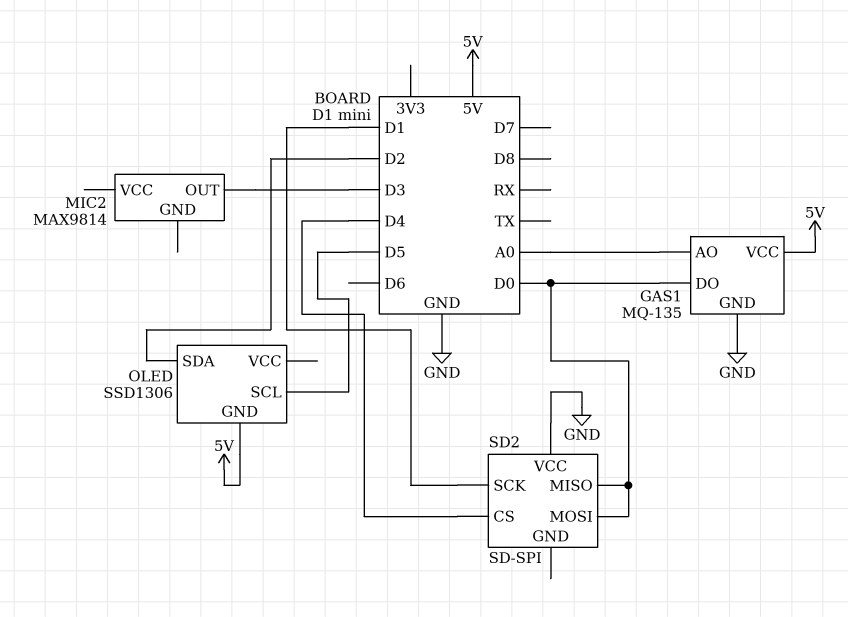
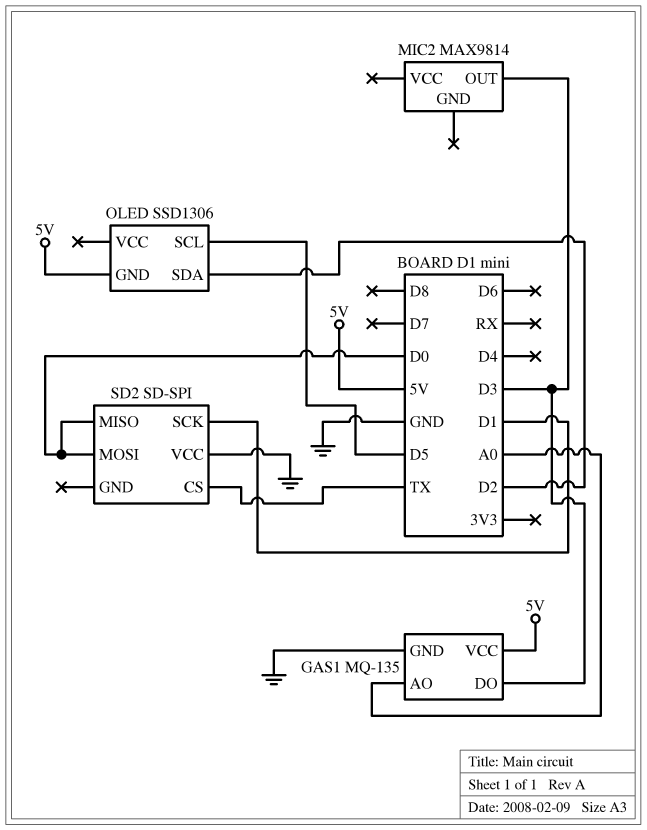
GAS1 pin DO: D0 -> D3
SD2 pin CS: D4 -> TX

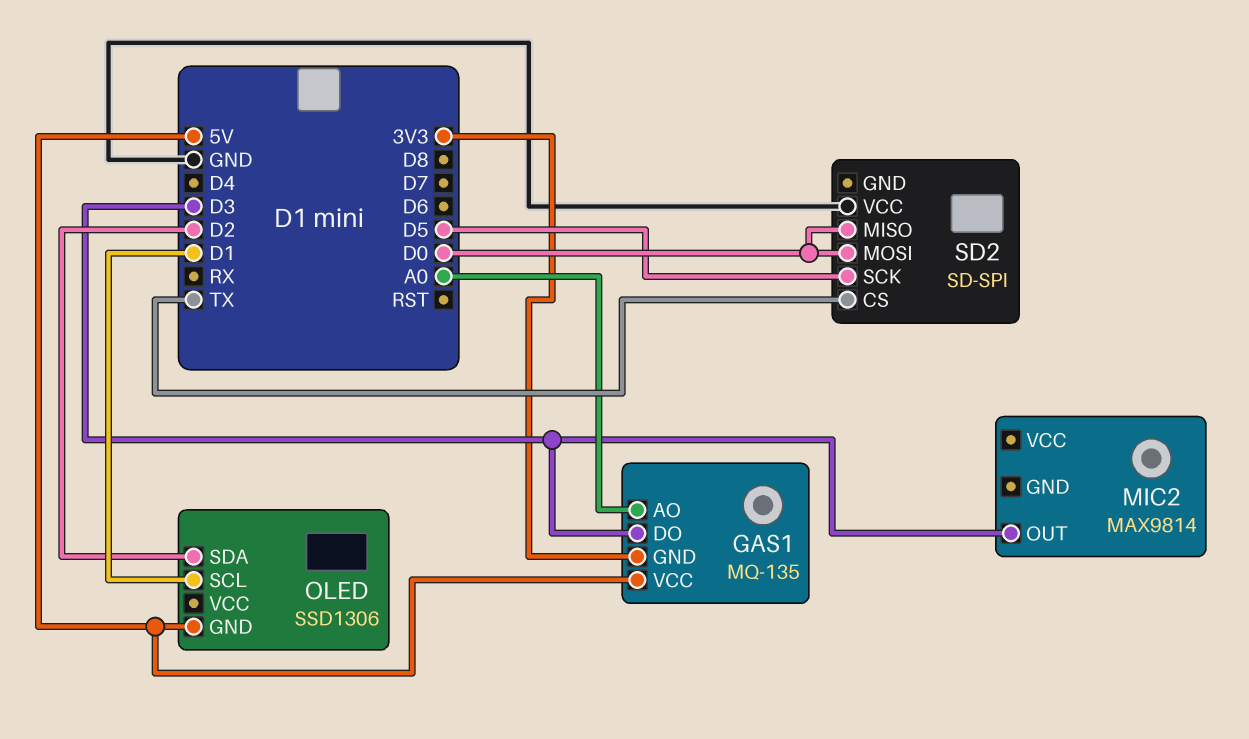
GAS1 pin GND: GND -> 3V3
OLED pin SCL: D5 -> D1
SD2 pin SCK: D1 -> D5

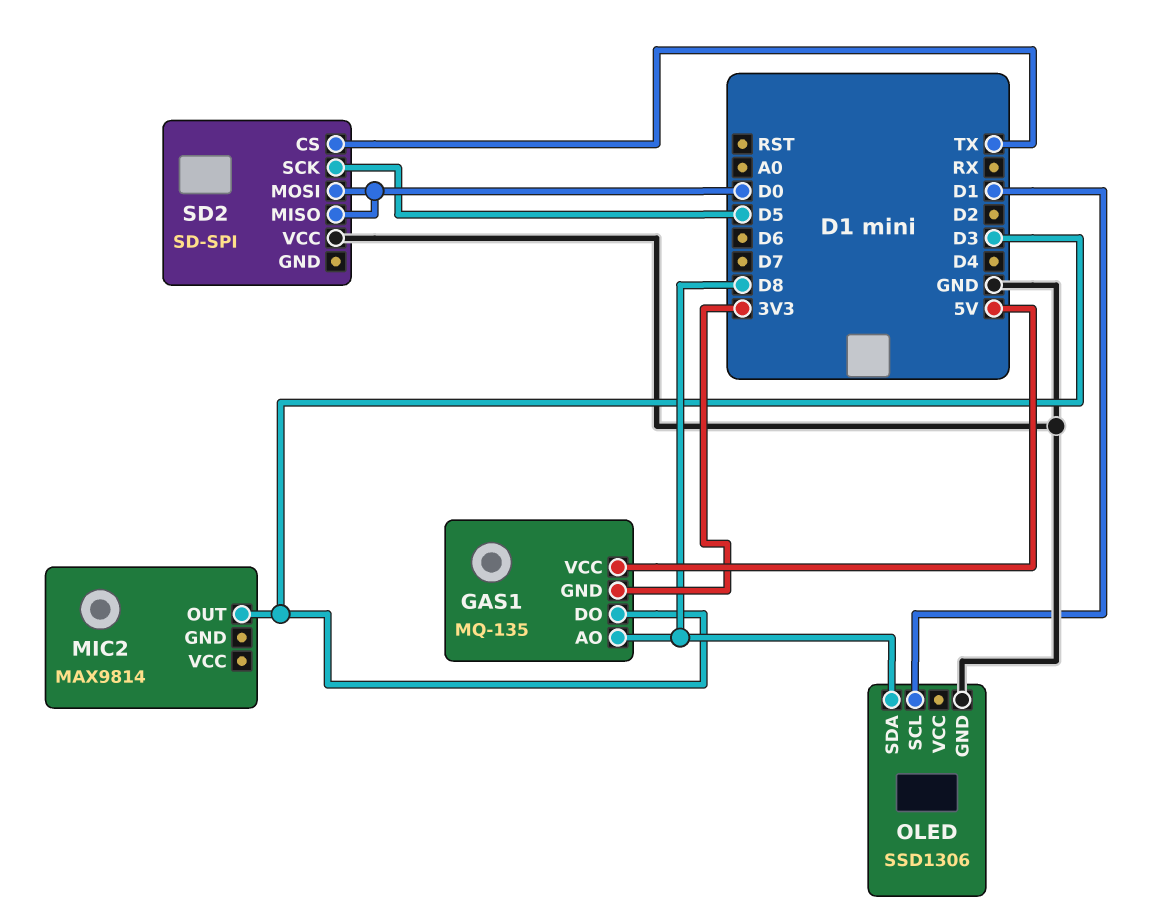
GAS1 pin AO: A0 -> D8
OLED pin GND: 5V -> GND
OLED pin SDA: D2 -> D8

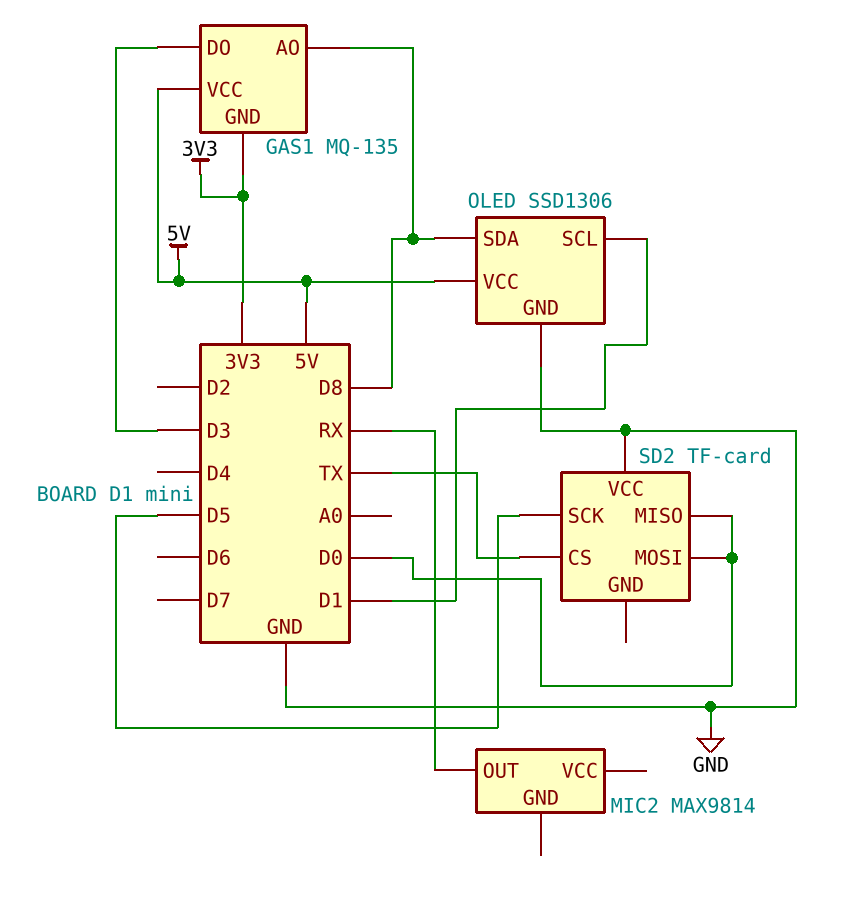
MIC2 pin OUT: D3 -> RX
OLED pin VCC: none -> 5V
SD2: SD-SPI -> TF-card

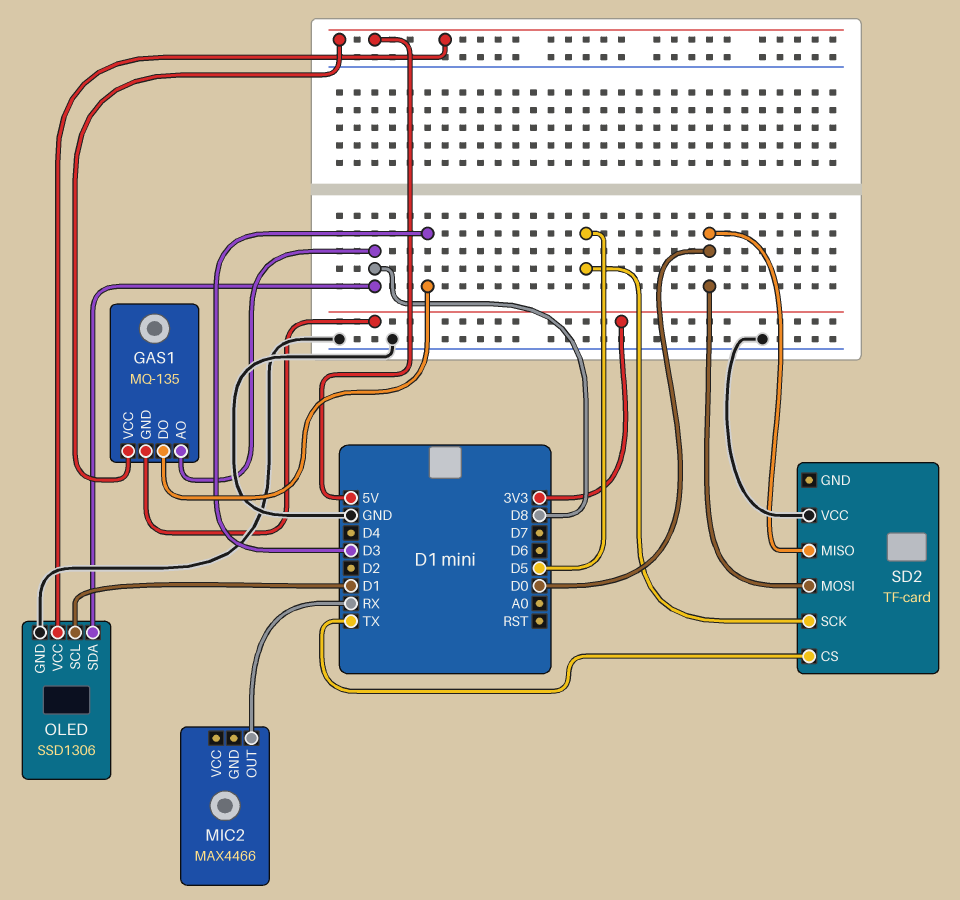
MIC2: MAX9814 -> MAX4466

